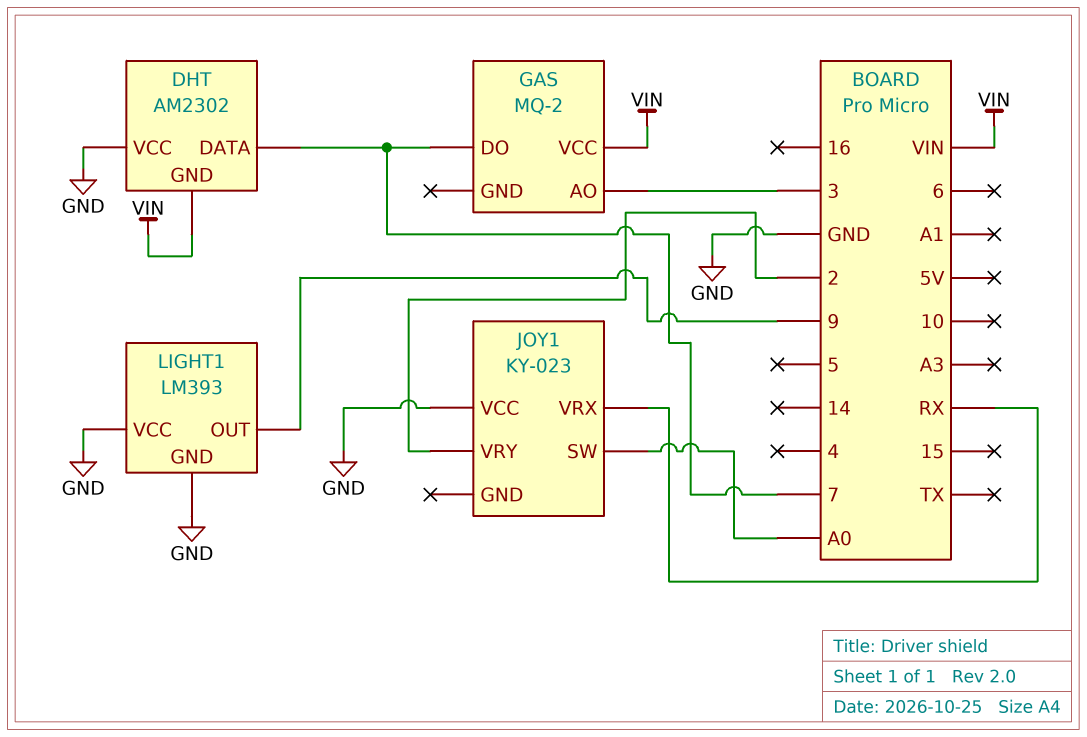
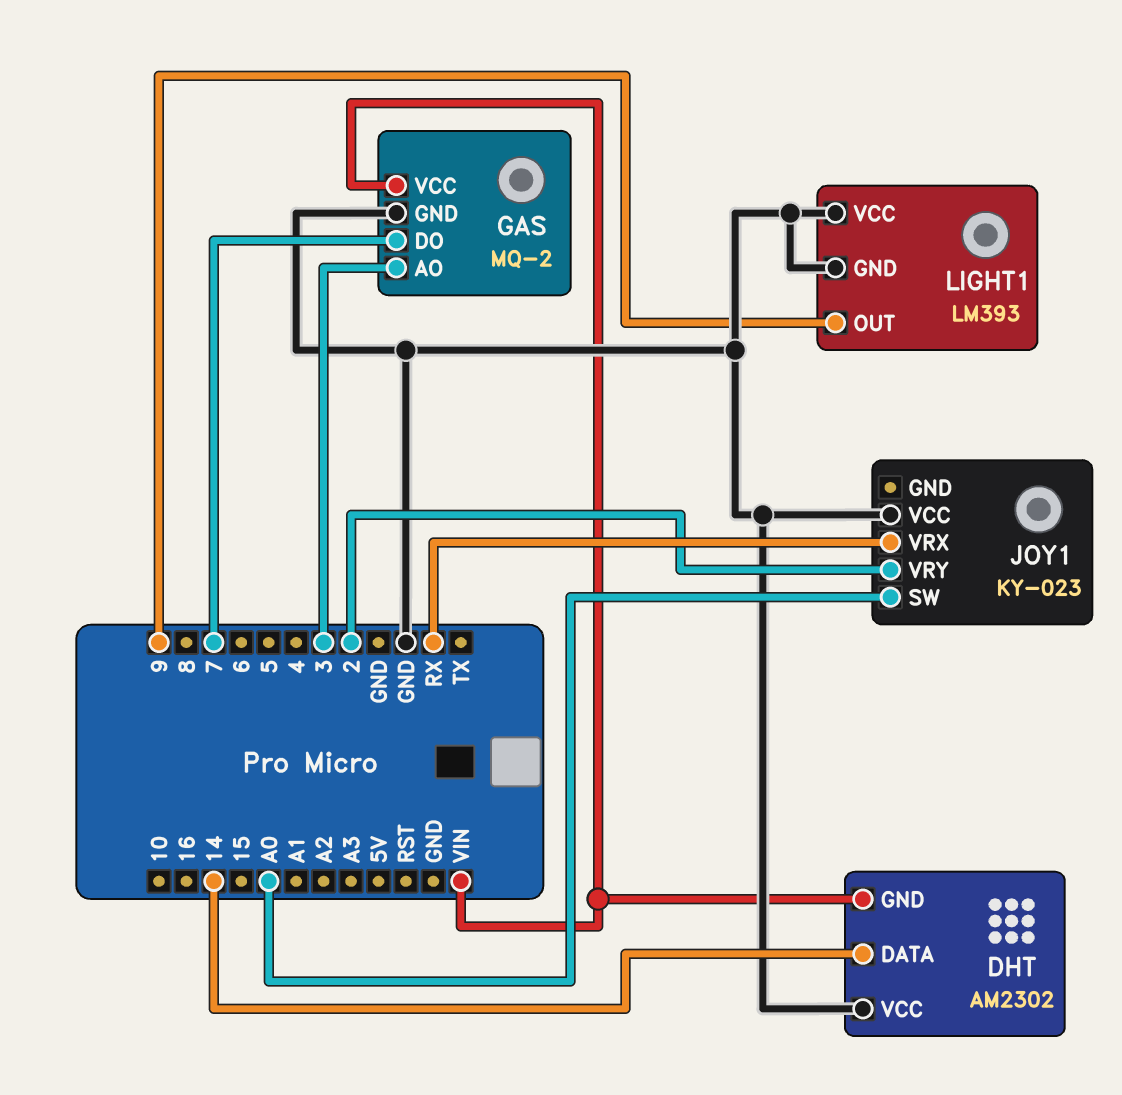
DHT pin DATA: 7 -> 14
GAS pin GND: none -> GND

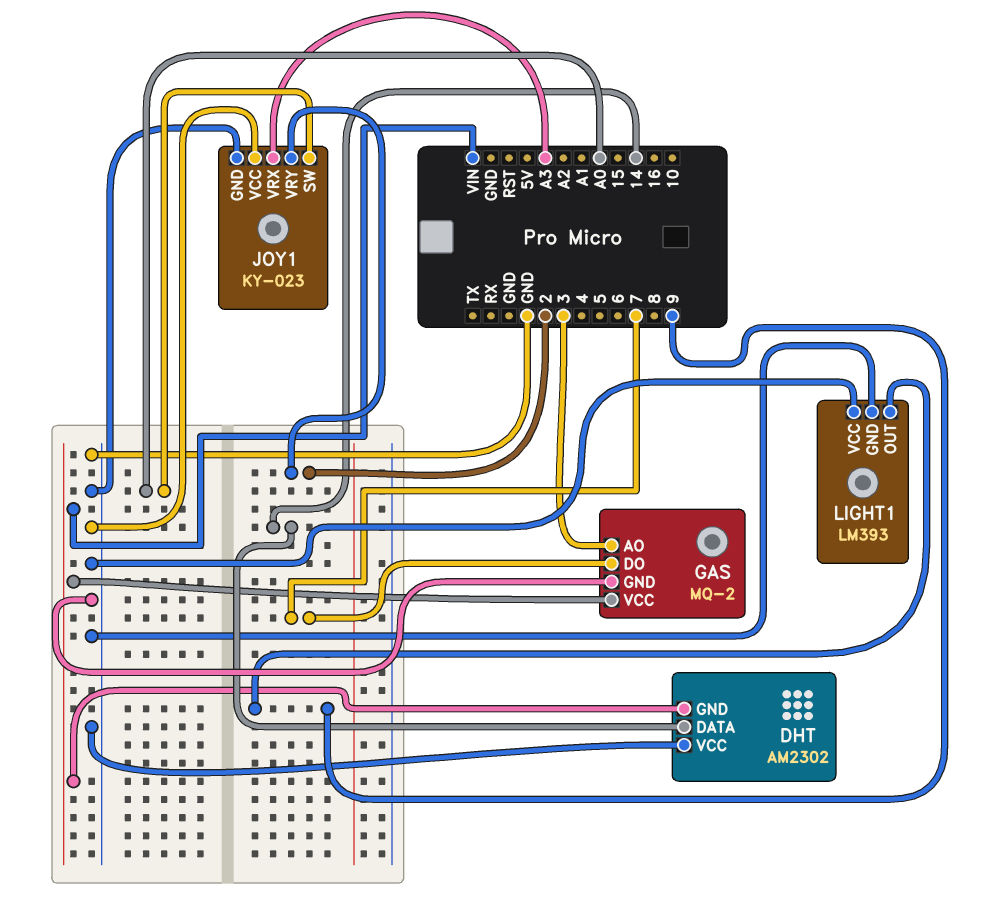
JOY1 pin GND: none -> GND
JOY1 pin VRX: RX -> A3

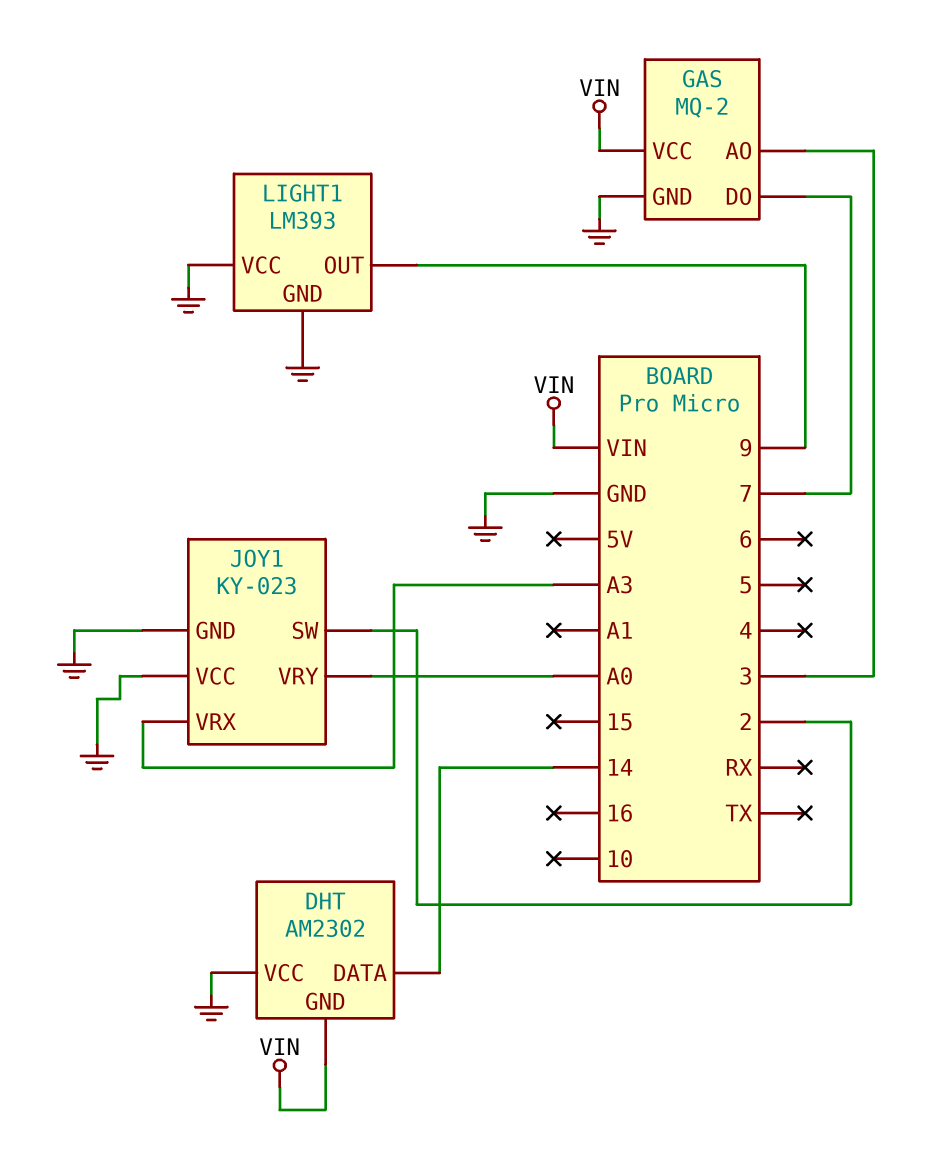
JOY1 pin SW: A0 -> 2
JOY1 pin VRY: 2 -> A0

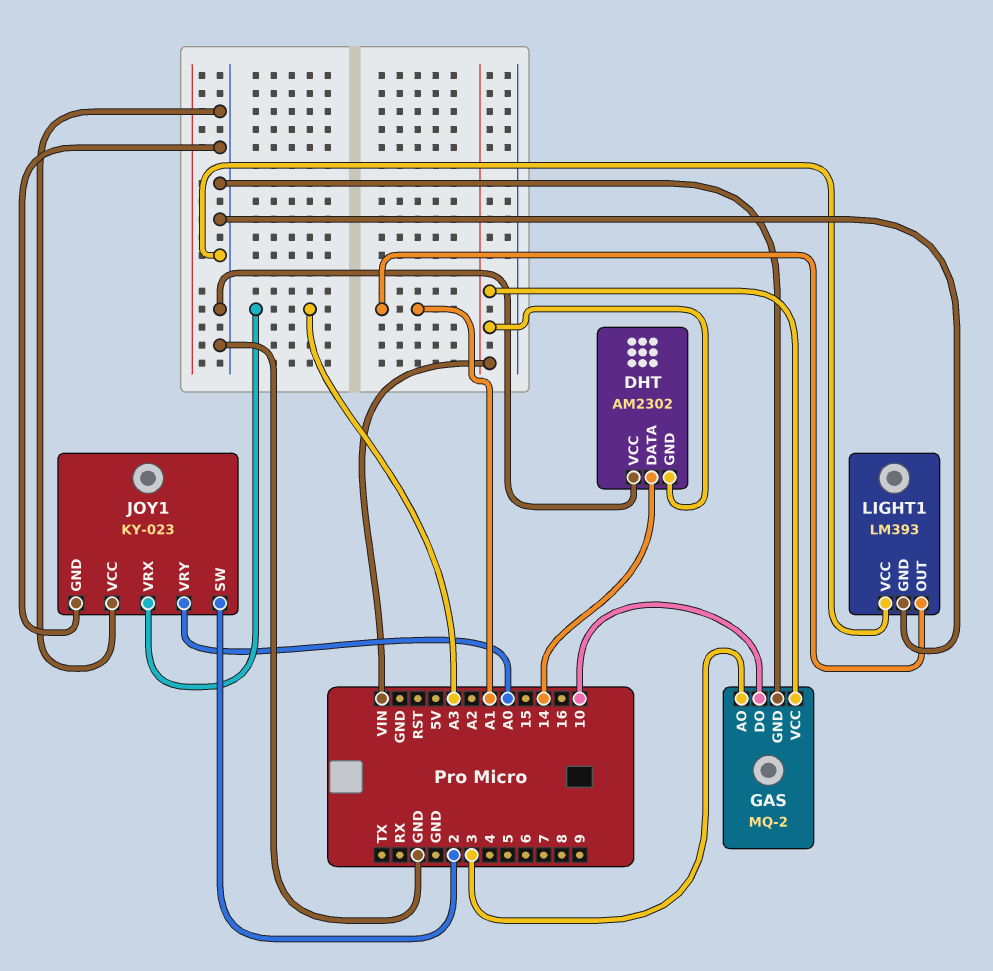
GAS pin DO: 7 -> 10
LIGHT1 pin OUT: 9 -> A1

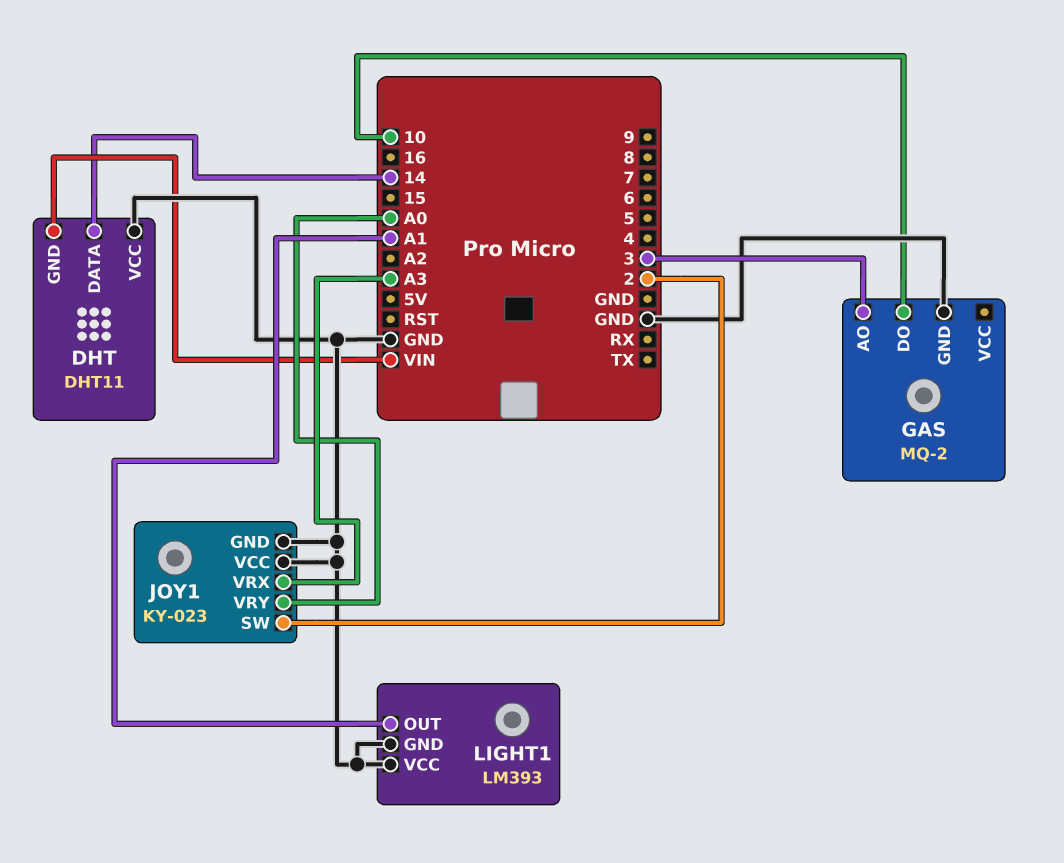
DHT: AM2302 -> DHT11
GAS pin VCC: VIN -> none

